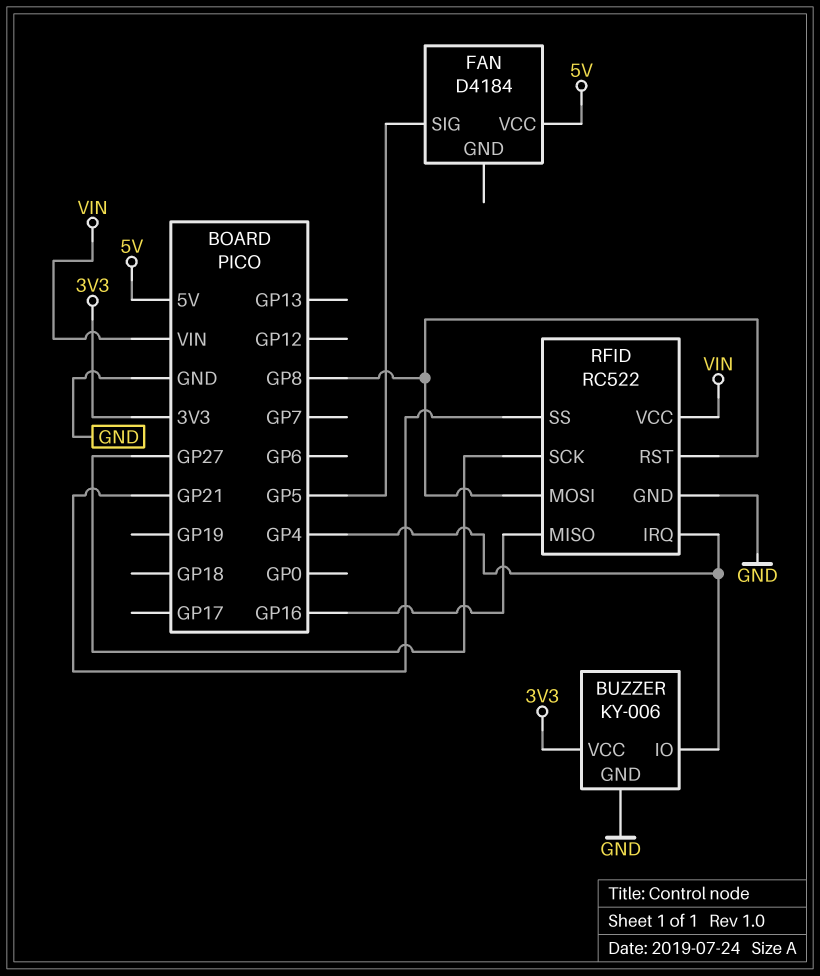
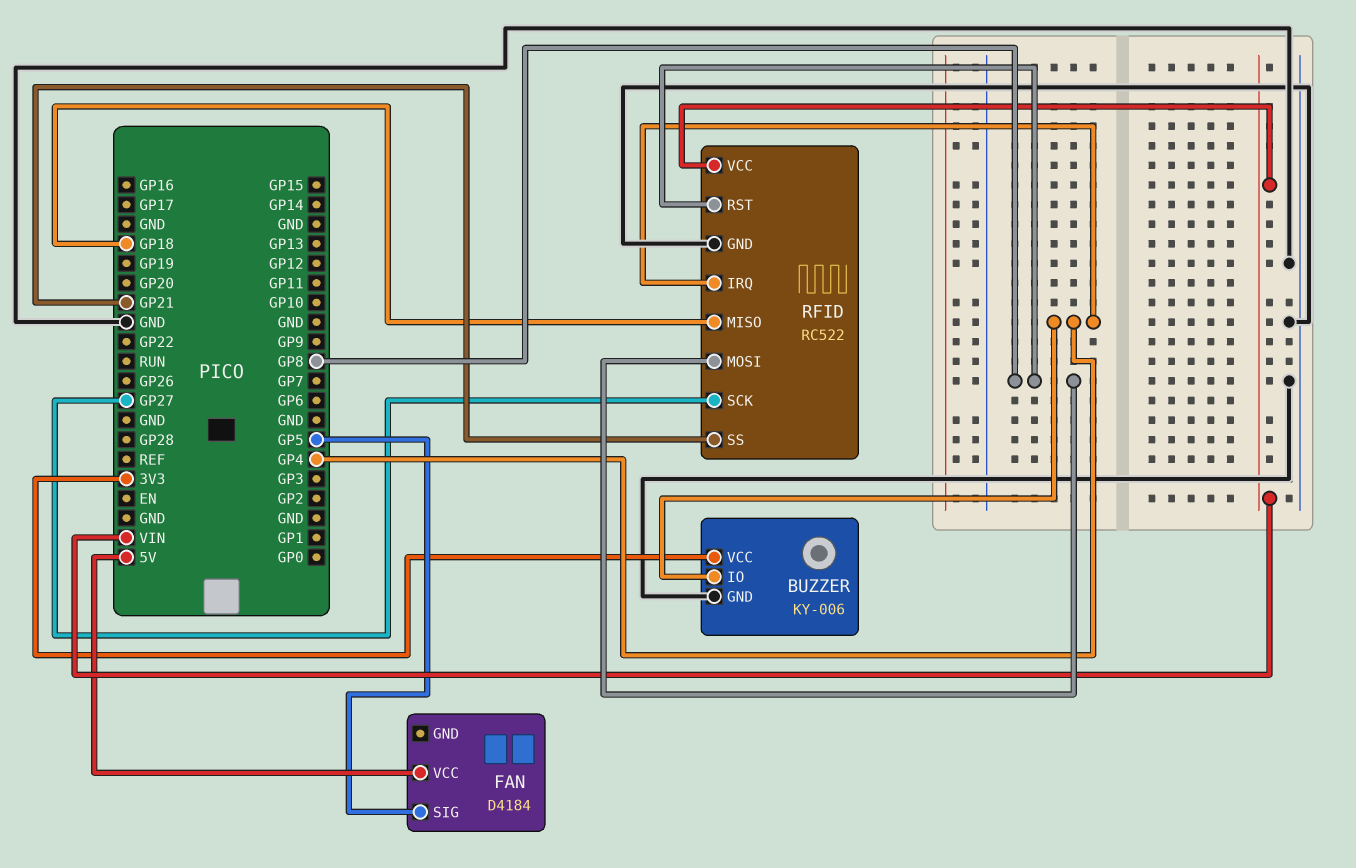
RFID pin MISO: GP16 -> GP18

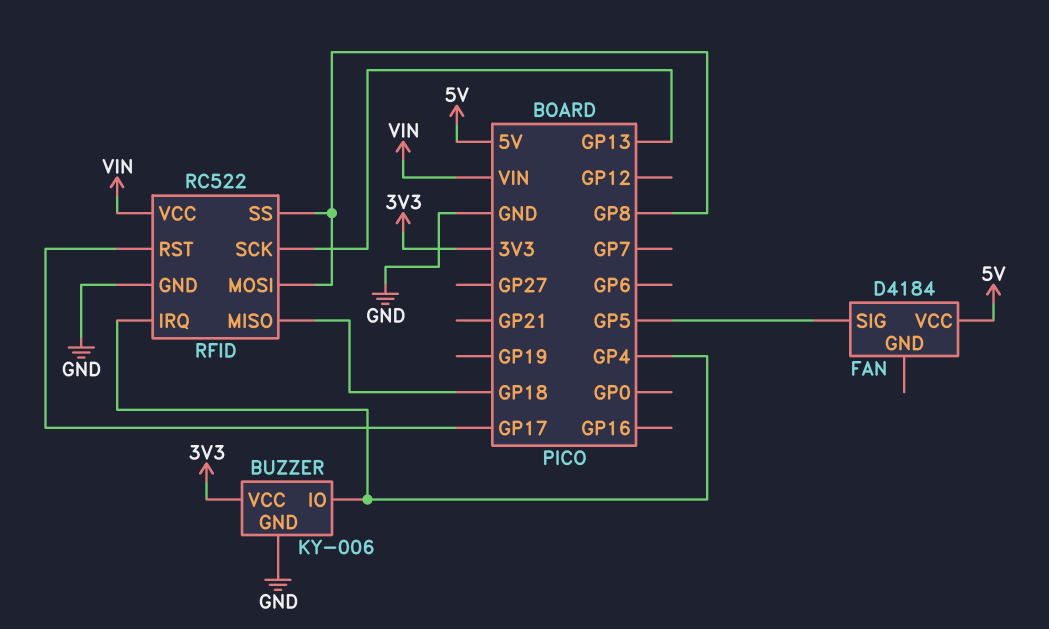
RFID pin RST: GP8 -> GP17
RFID pin SCK: GP27 -> GP13
RFID pin SS: GP21 -> GP8

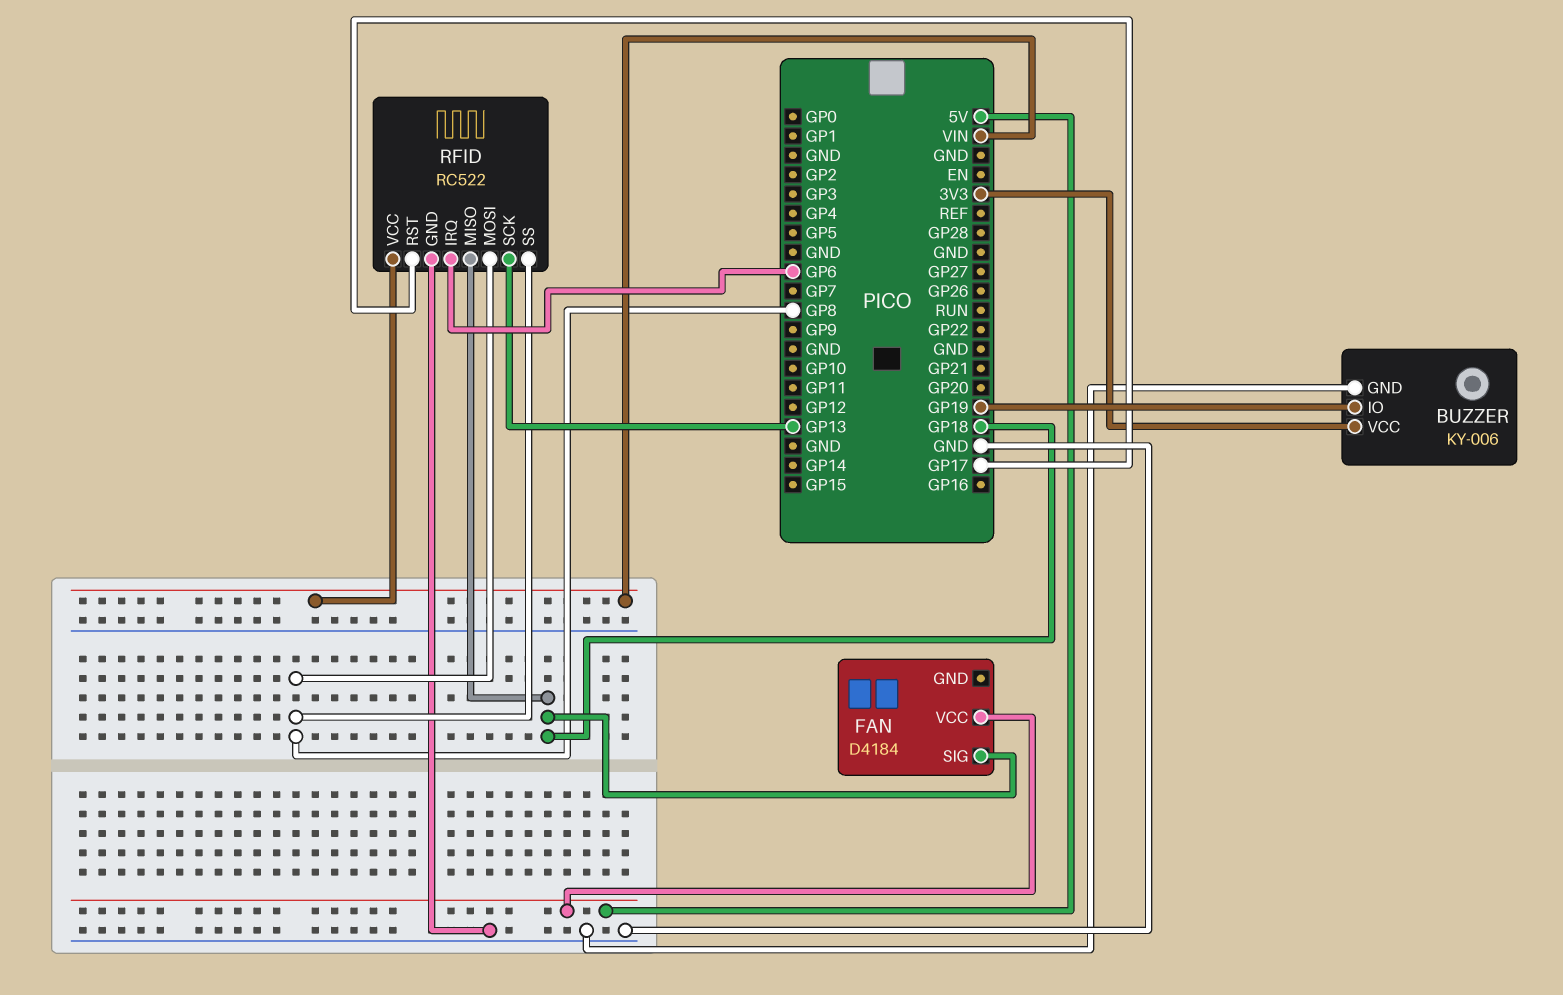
BUZZER pin IO: GP4 -> GP19
FAN pin SIG: GP5 -> GP18
RFID pin IRQ: GP4 -> GP6

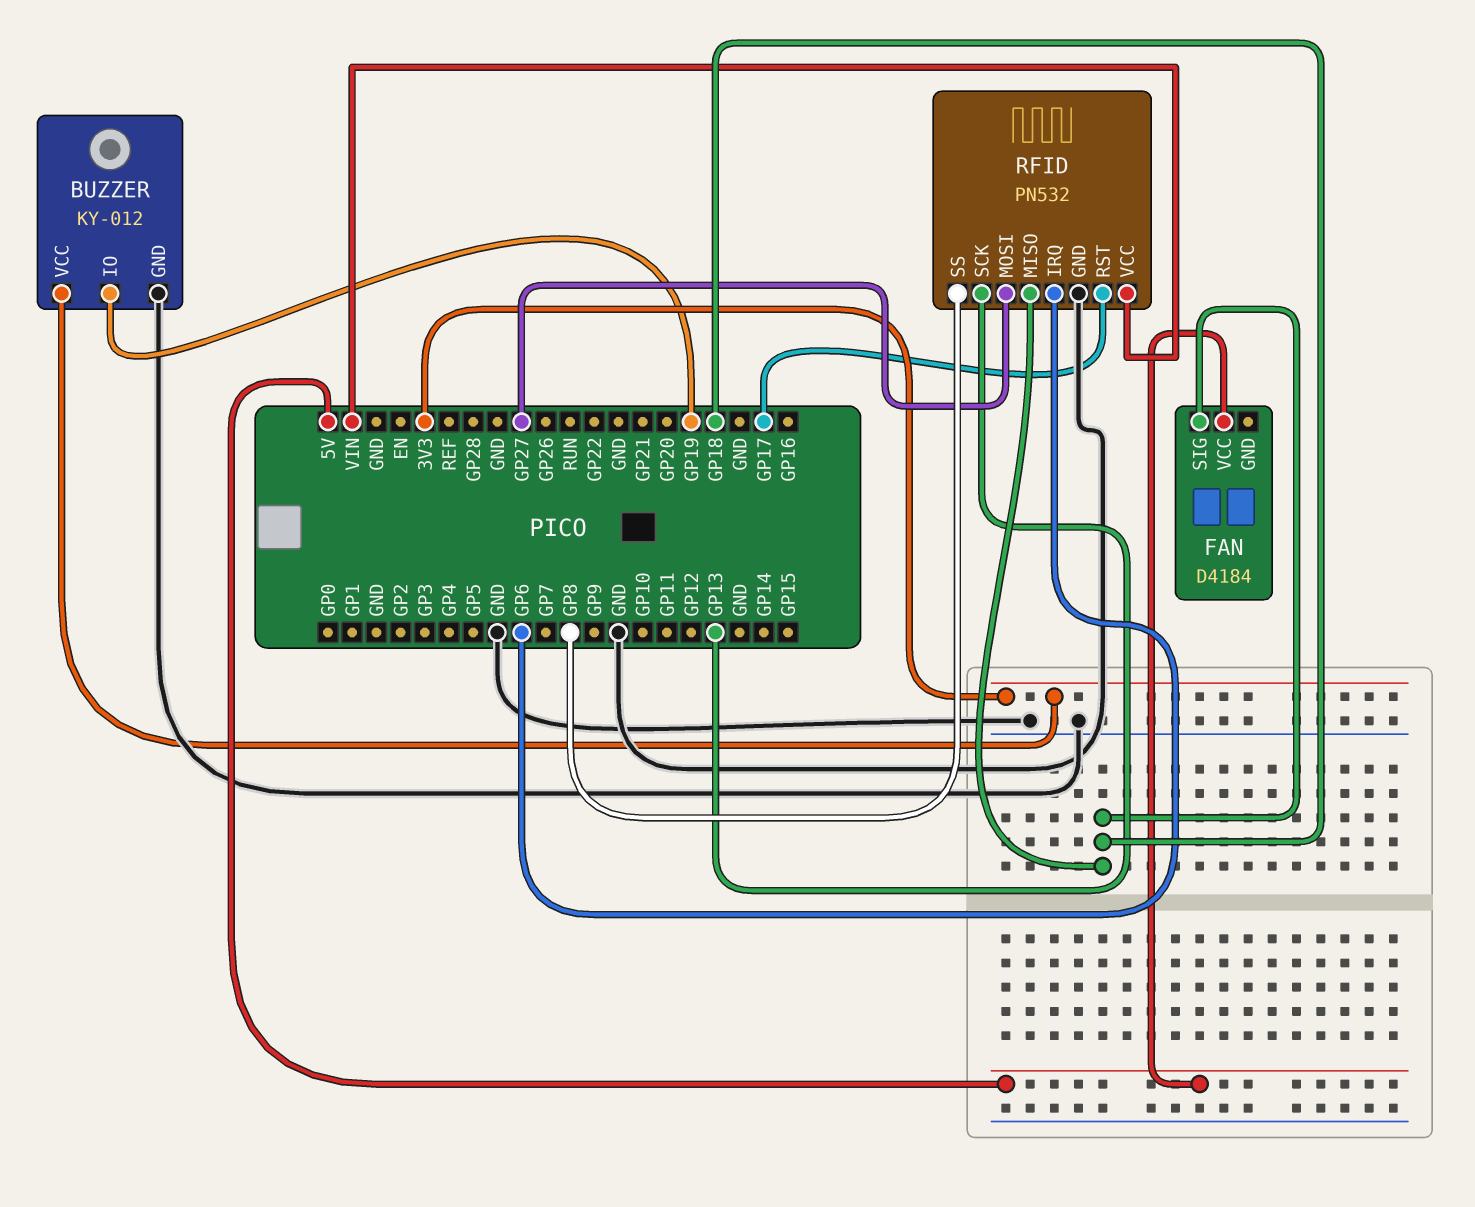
BUZZER: KY-006 -> KY-012
RFID: RC522 -> PN532
RFID pin MOSI: GP8 -> GP27

